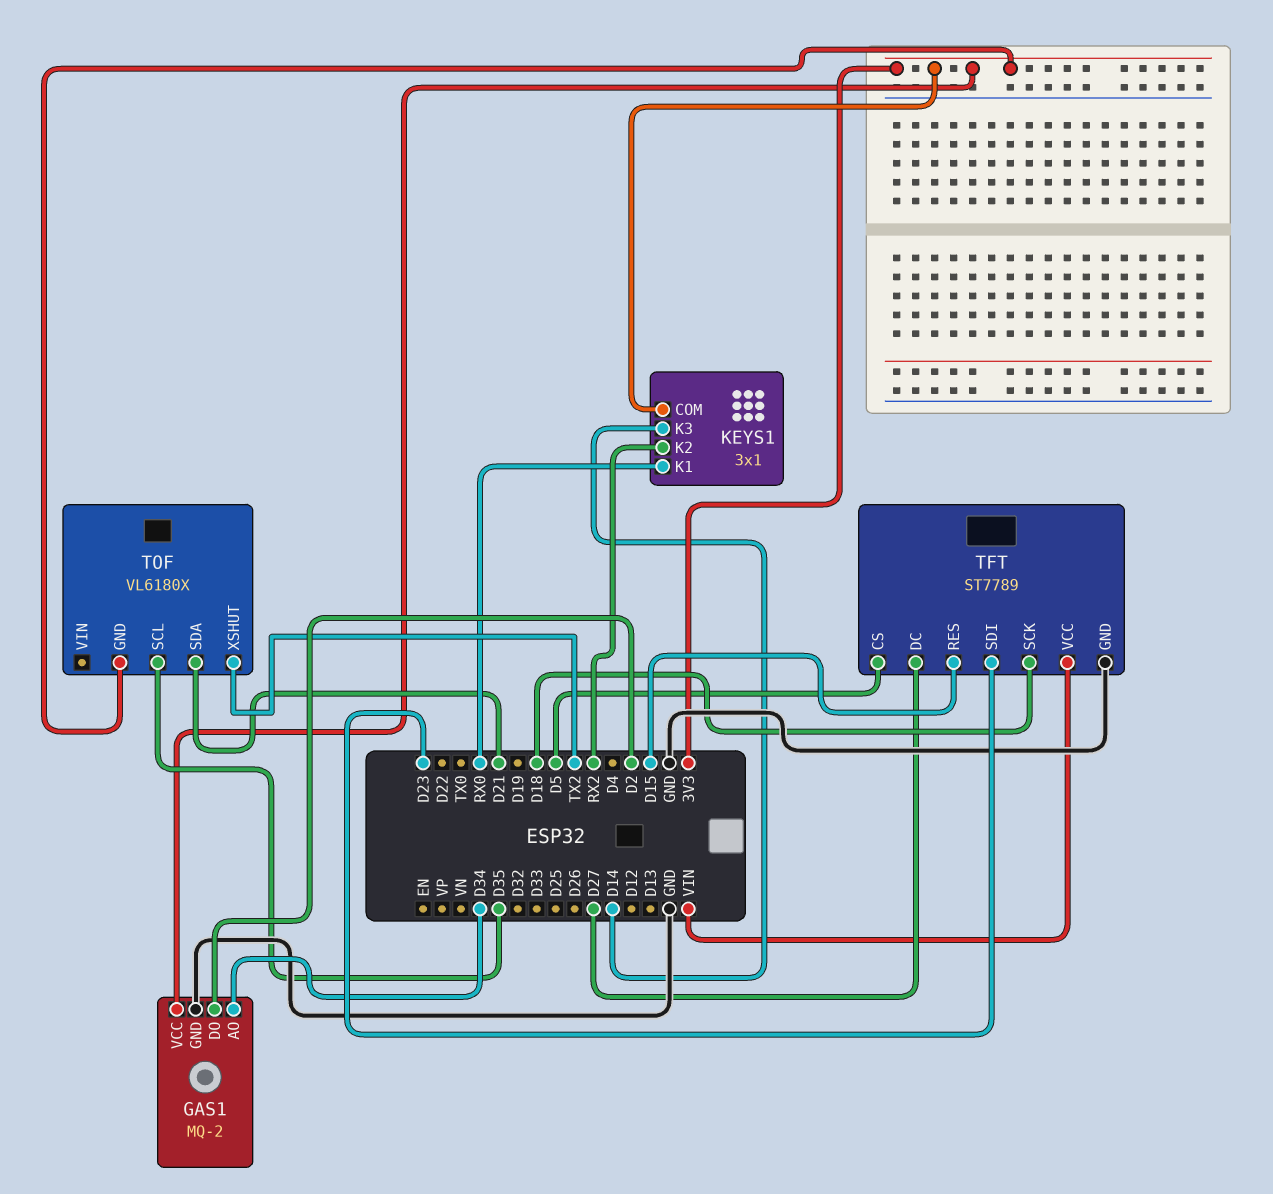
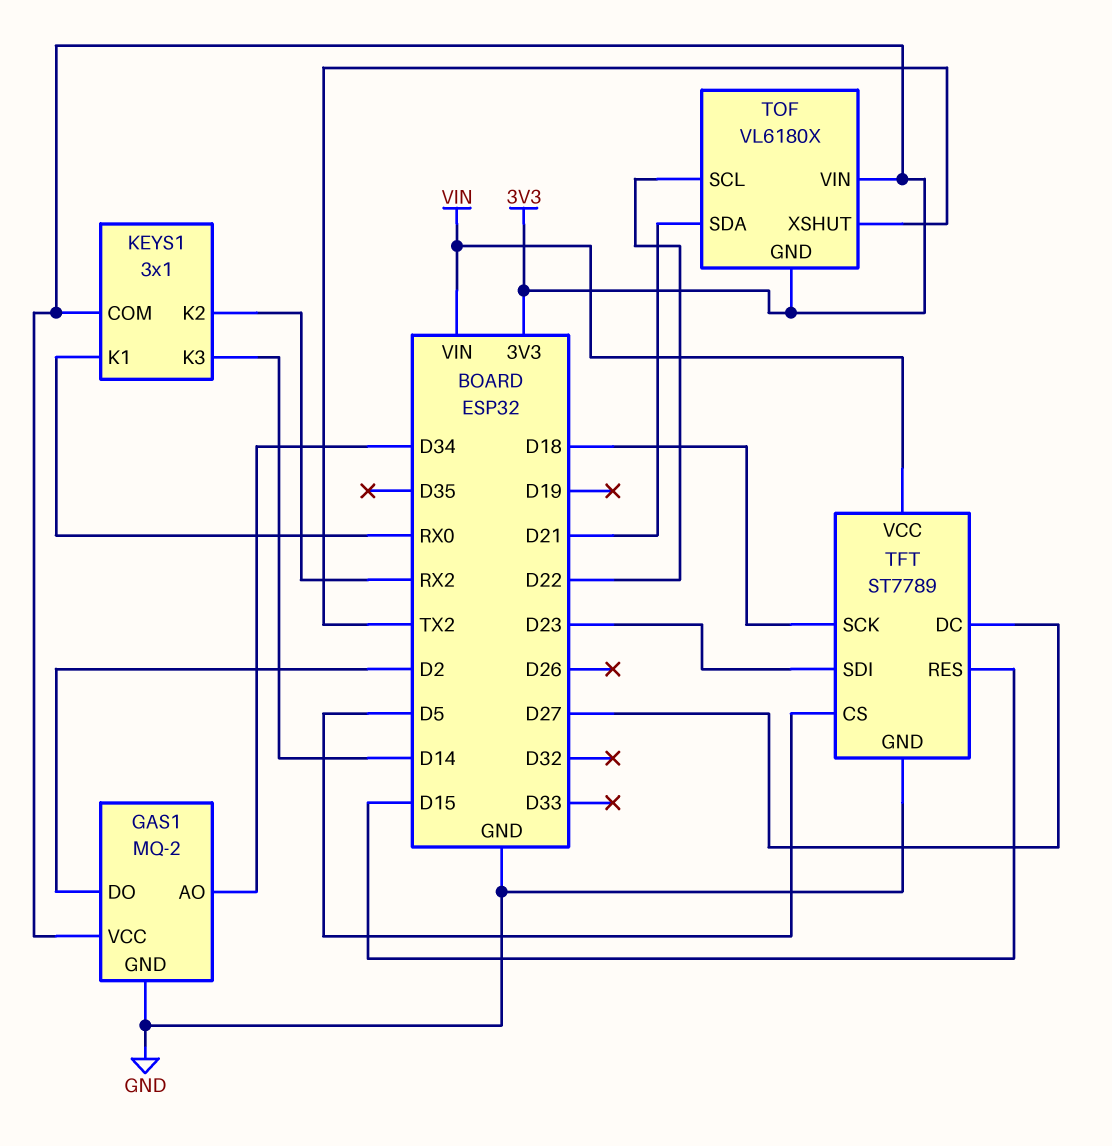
TOF pin SCL: D35 -> D22
TOF pin VIN: none -> 3V3

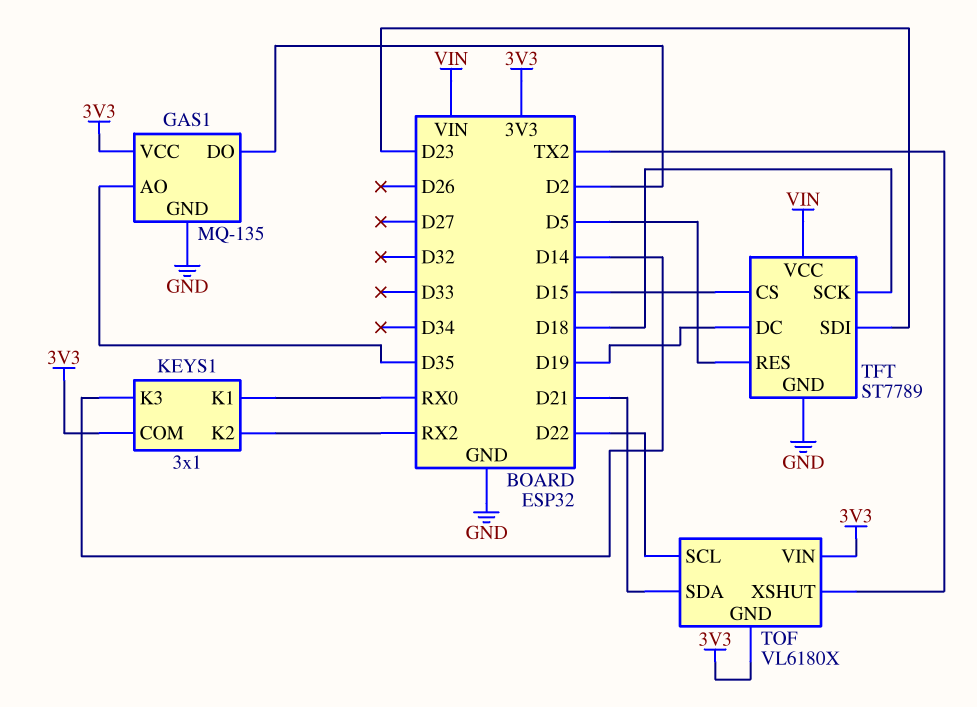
GAS1: MQ-2 -> MQ-135
GAS1 pin AO: D34 -> D35
TFT pin CS: D5 -> D15
TFT pin DC: D27 -> D19
TFT pin RES: D15 -> D5

